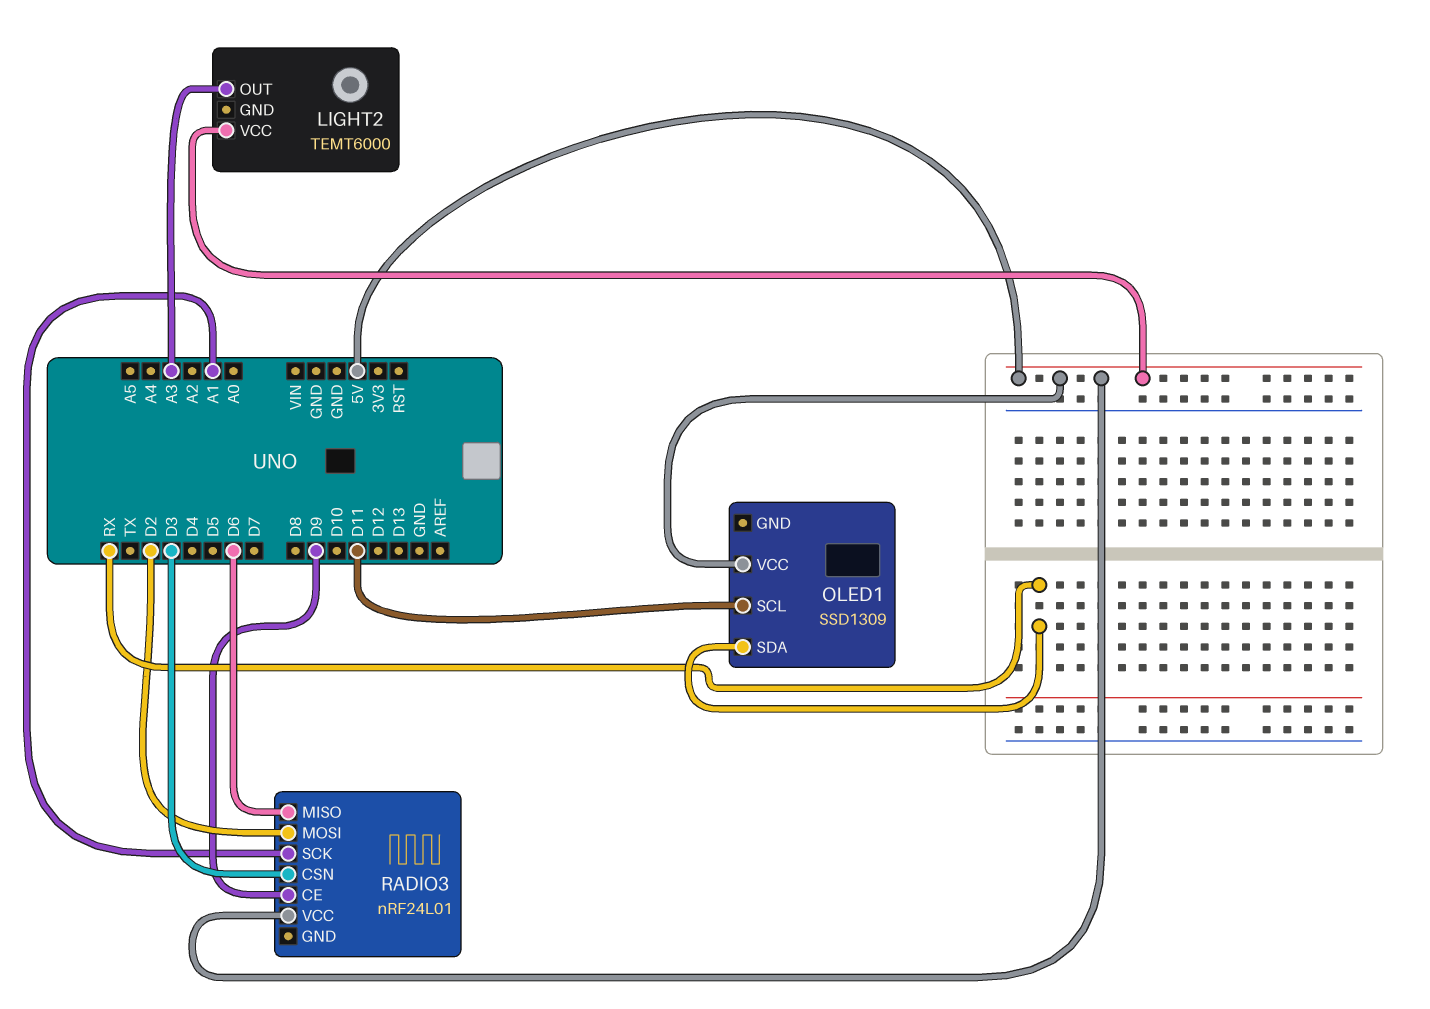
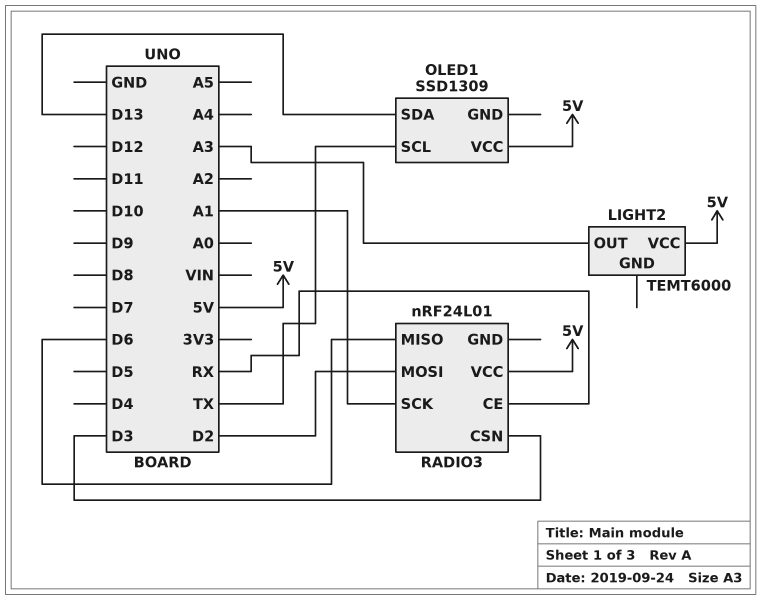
OLED1 pin SCL: D11 -> TX
OLED1 pin SDA: RX -> D13
RADIO3 pin CE: D9 -> RX

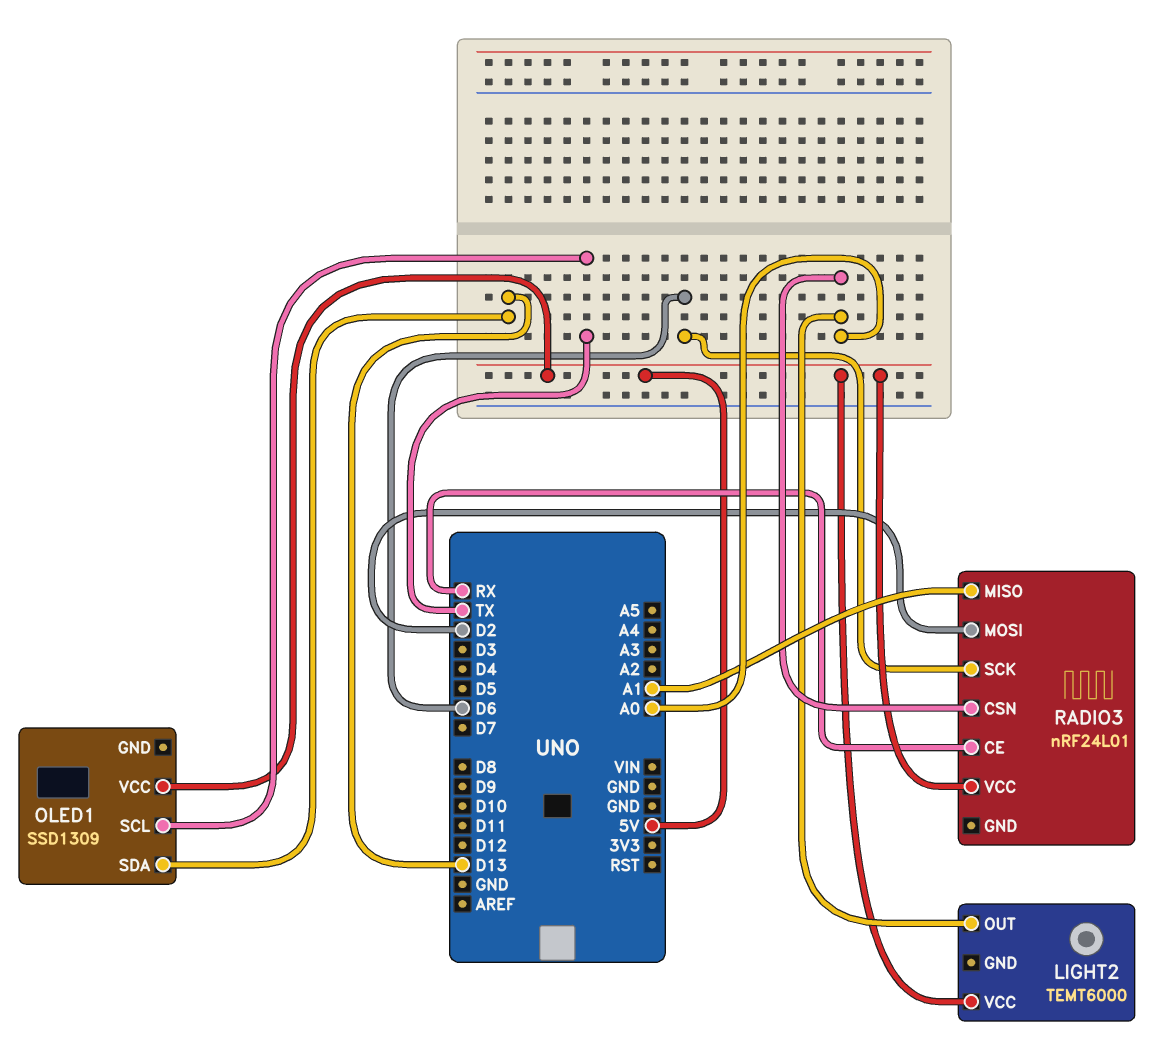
LIGHT2 pin OUT: A3 -> A0
RADIO3 pin CSN: D3 -> A0
RADIO3 pin MISO: D6 -> A1
RADIO3 pin SCK: A1 -> D6

